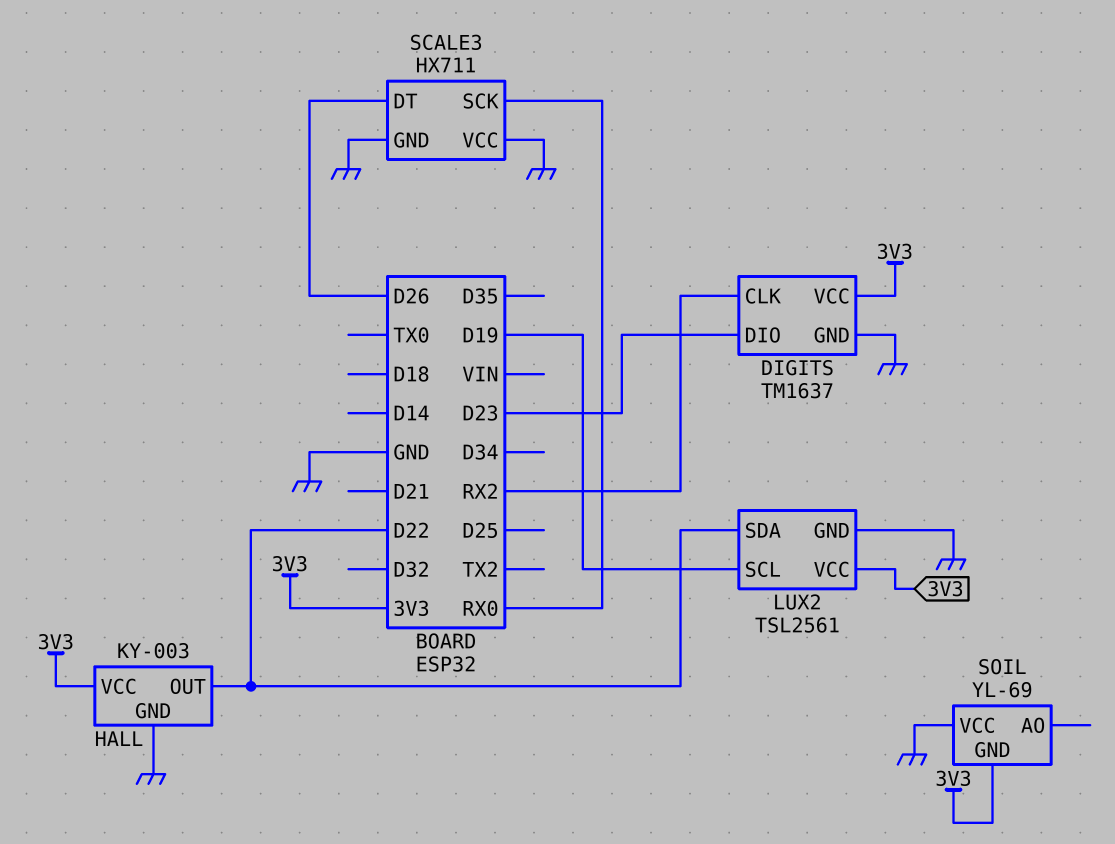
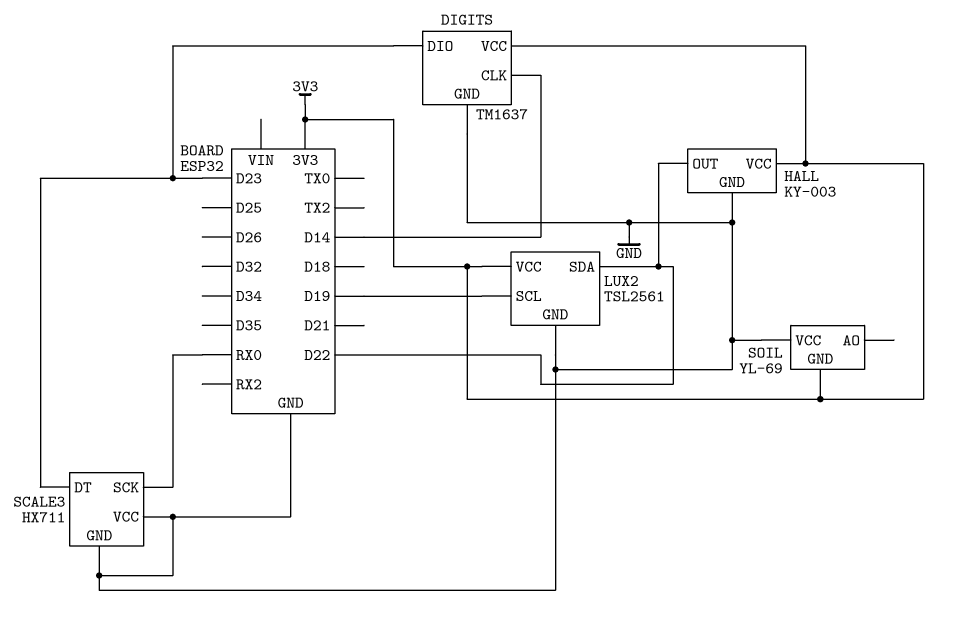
DIGITS pin CLK: RX2 -> D14
SCALE3 pin DT: D26 -> D23

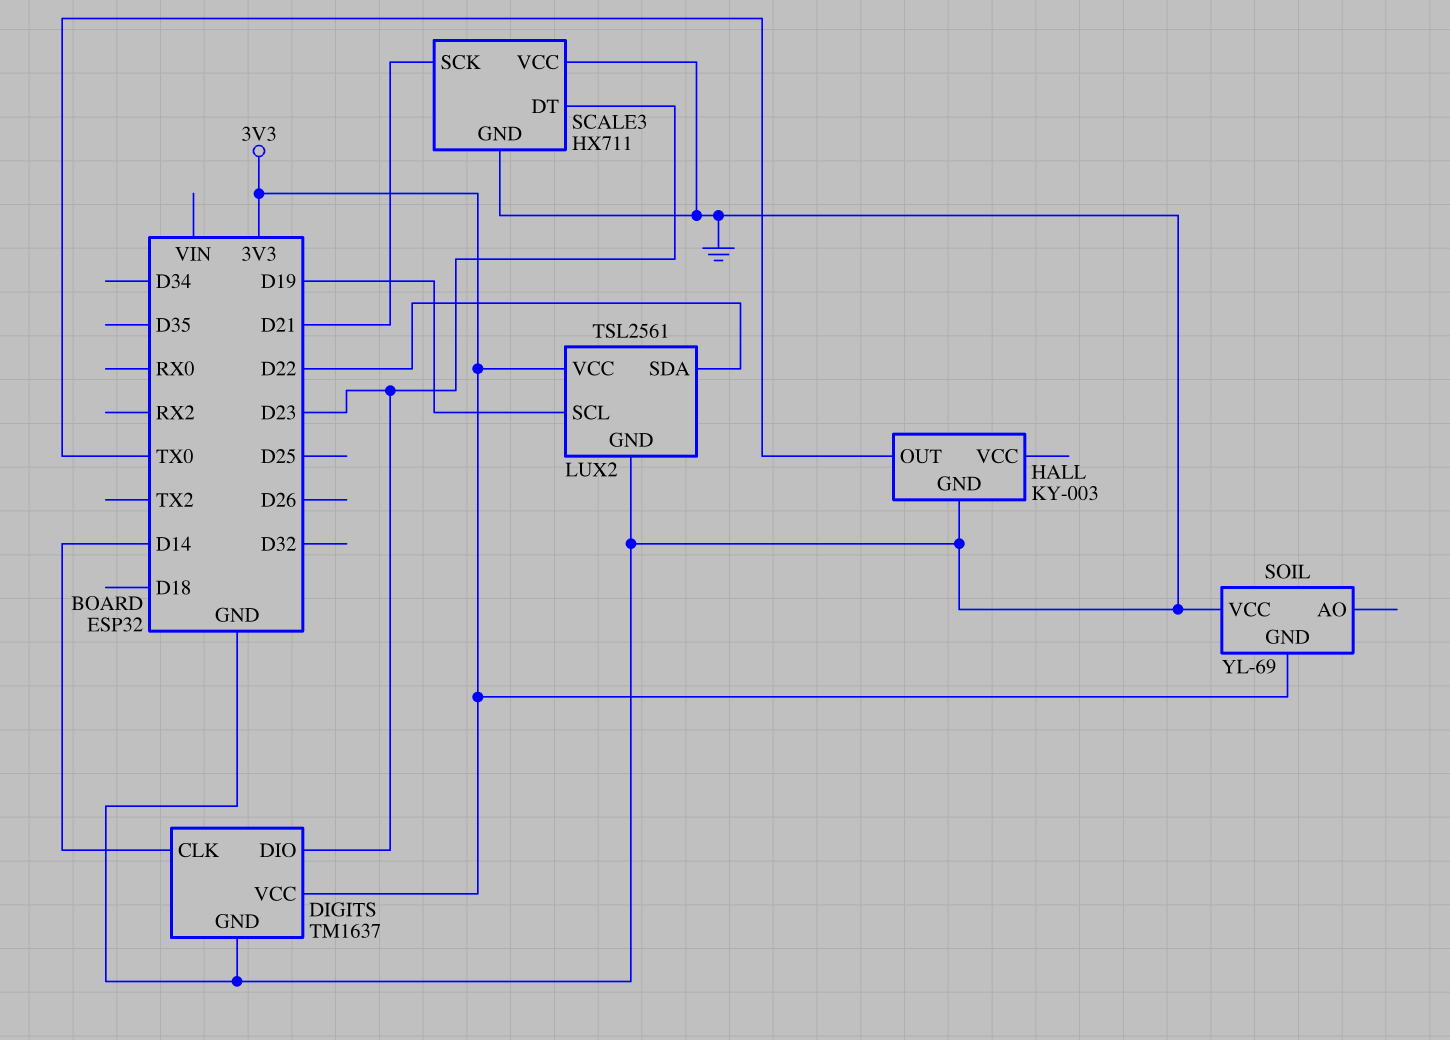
HALL pin OUT: D22 -> TX0
HALL pin VCC: 3V3 -> none
SCALE3 pin SCK: RX0 -> D21

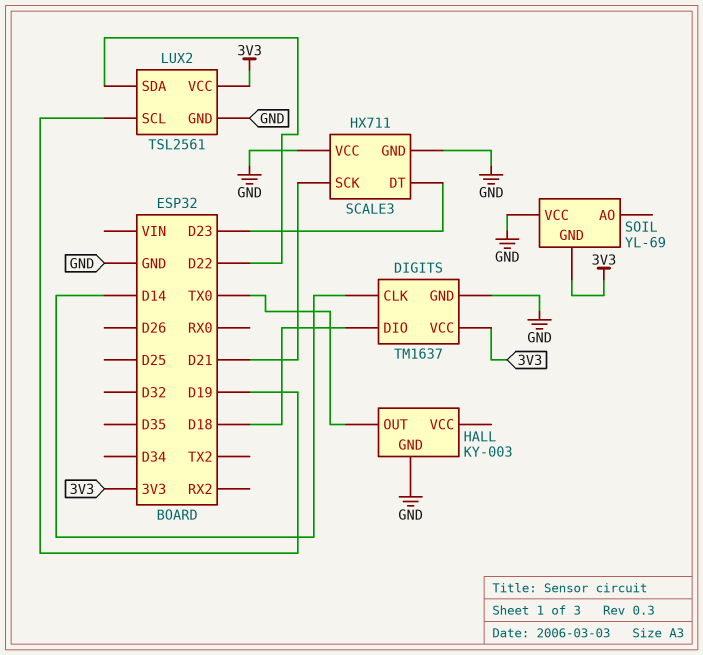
DIGITS pin DIO: D23 -> D18

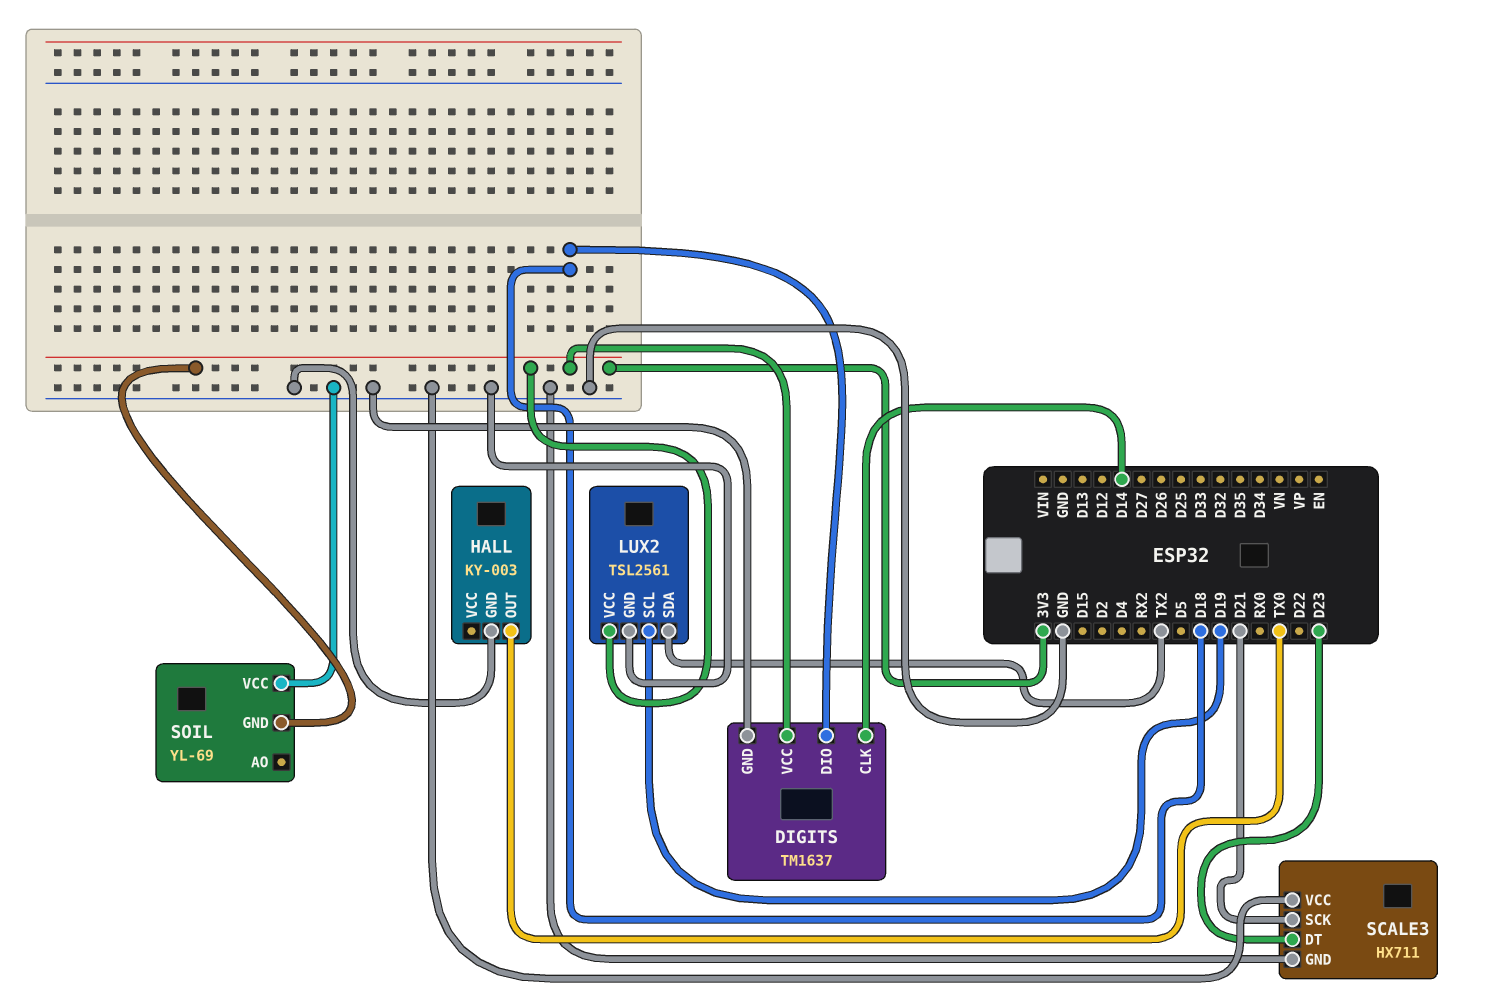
LUX2 pin SDA: D22 -> TX2

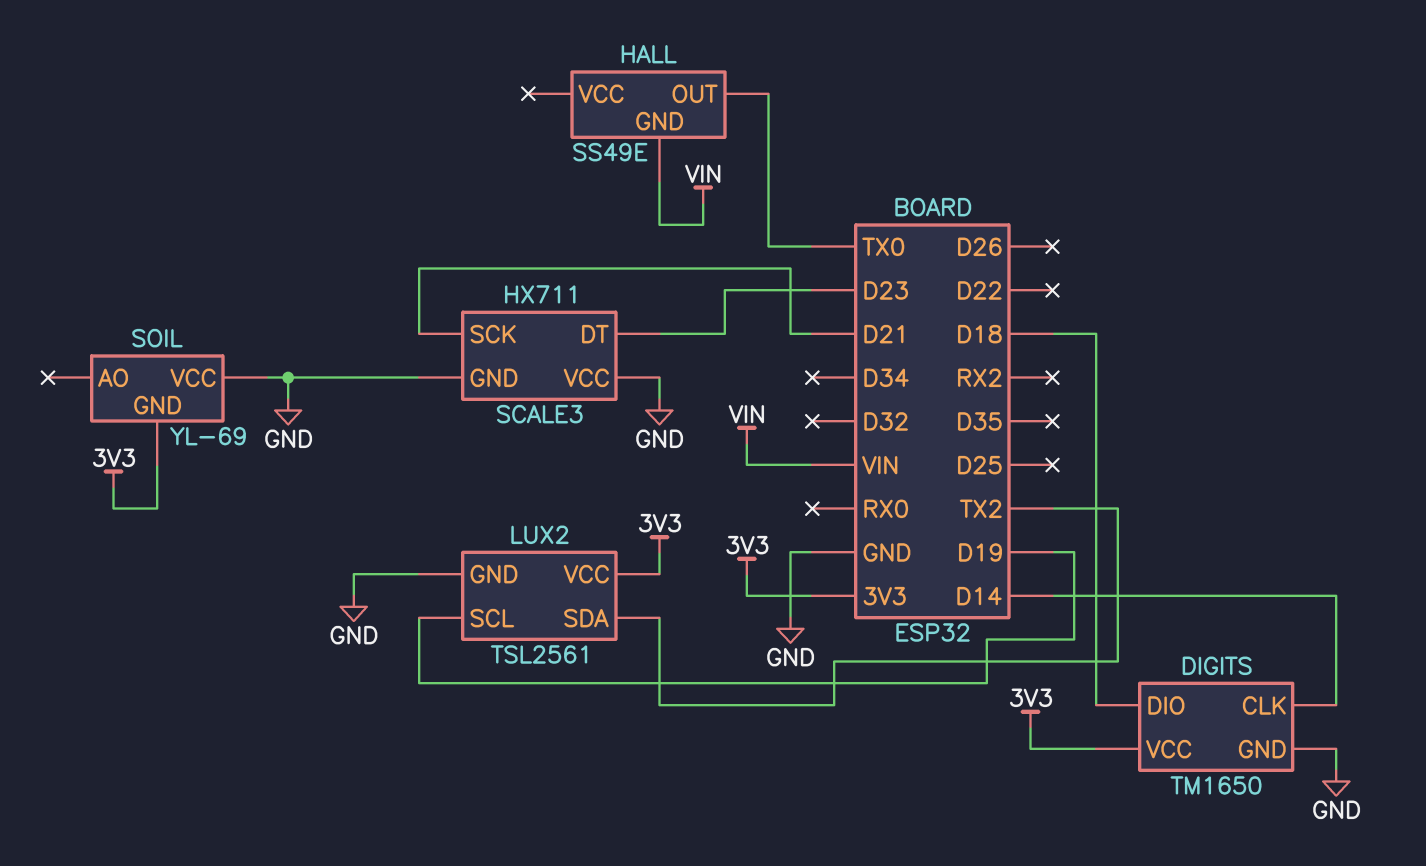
DIGITS: TM1637 -> TM1650
HALL: KY-003 -> SS49E
HALL pin GND: GND -> VIN

